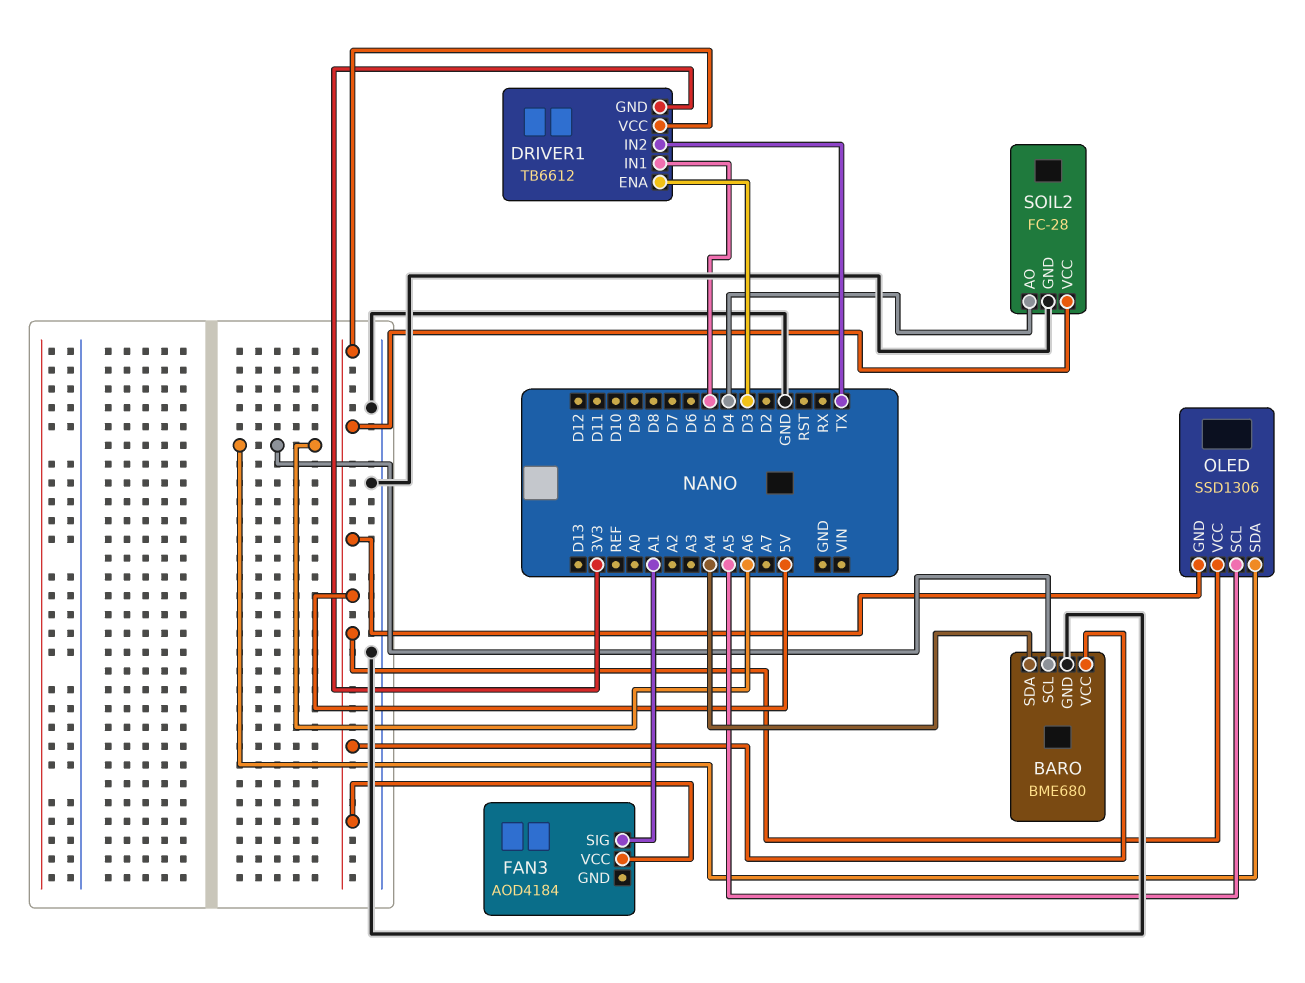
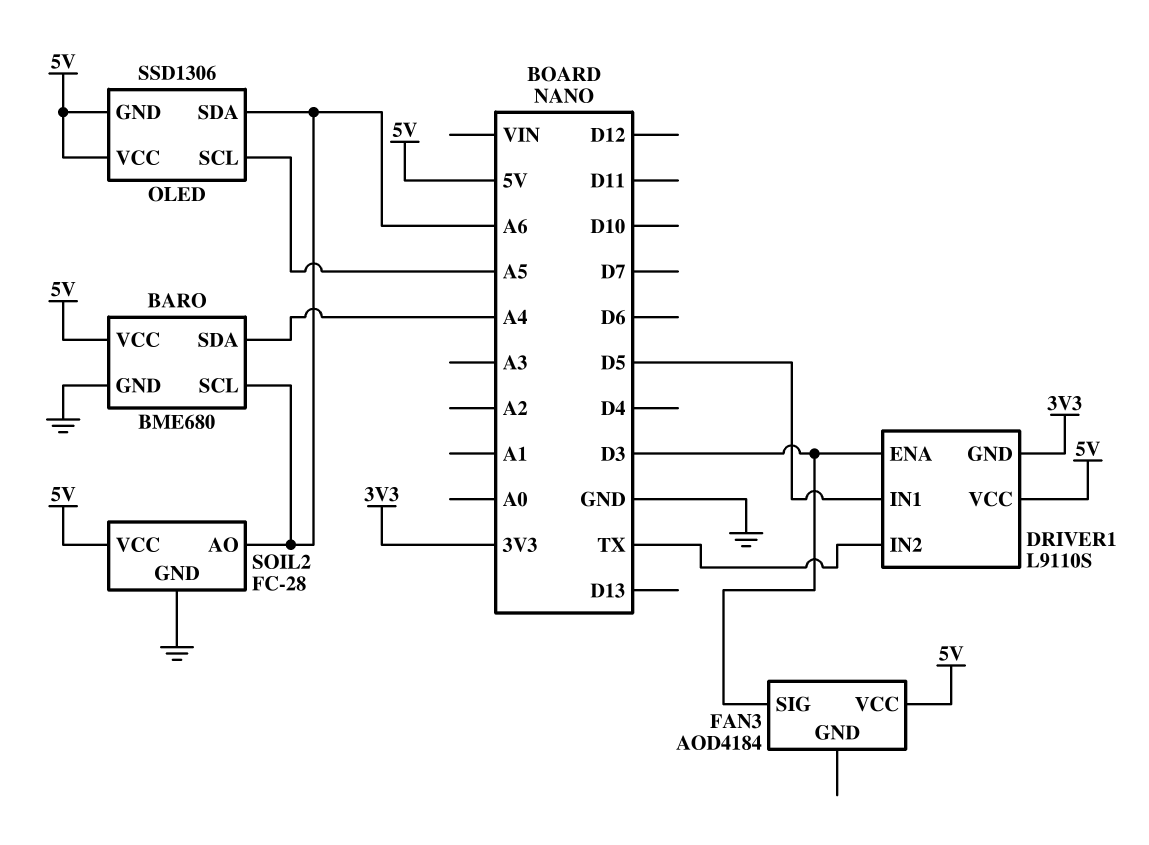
DRIVER1: TB6612 -> L9110S
FAN3 pin SIG: A1 -> D3
SOIL2 pin AO: D4 -> A6

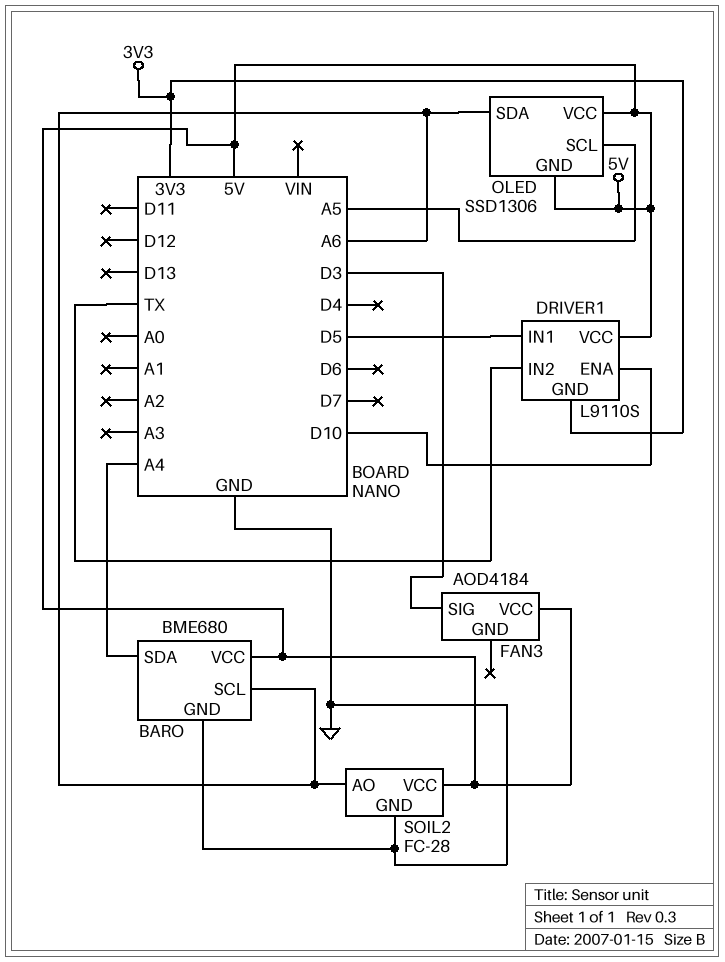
DRIVER1 pin ENA: D3 -> D10

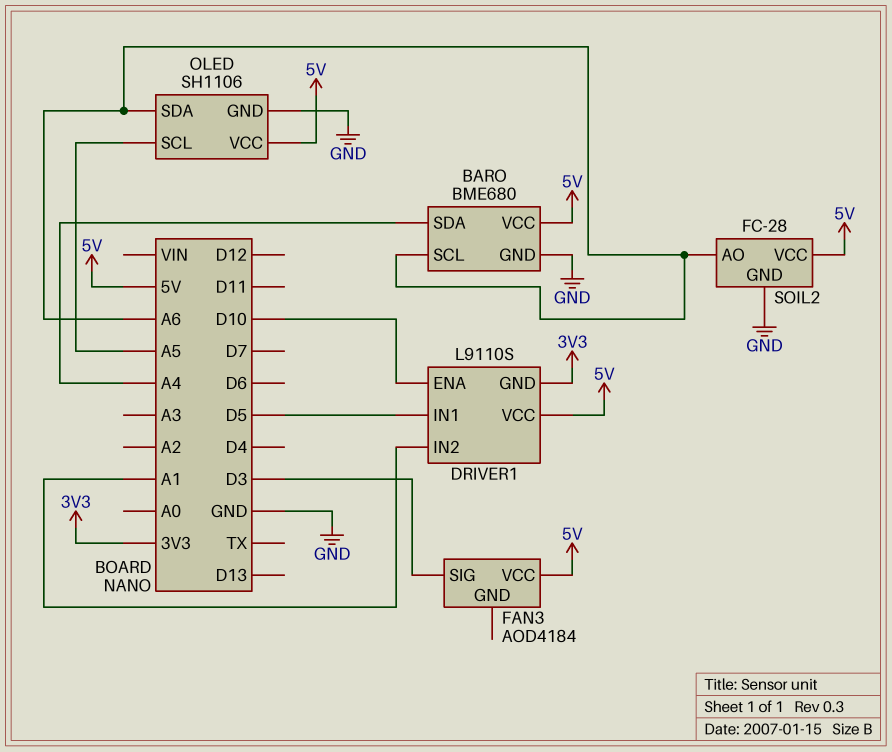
DRIVER1 pin IN2: TX -> A1
OLED: SSD1306 -> SH1106
OLED pin GND: 5V -> GND

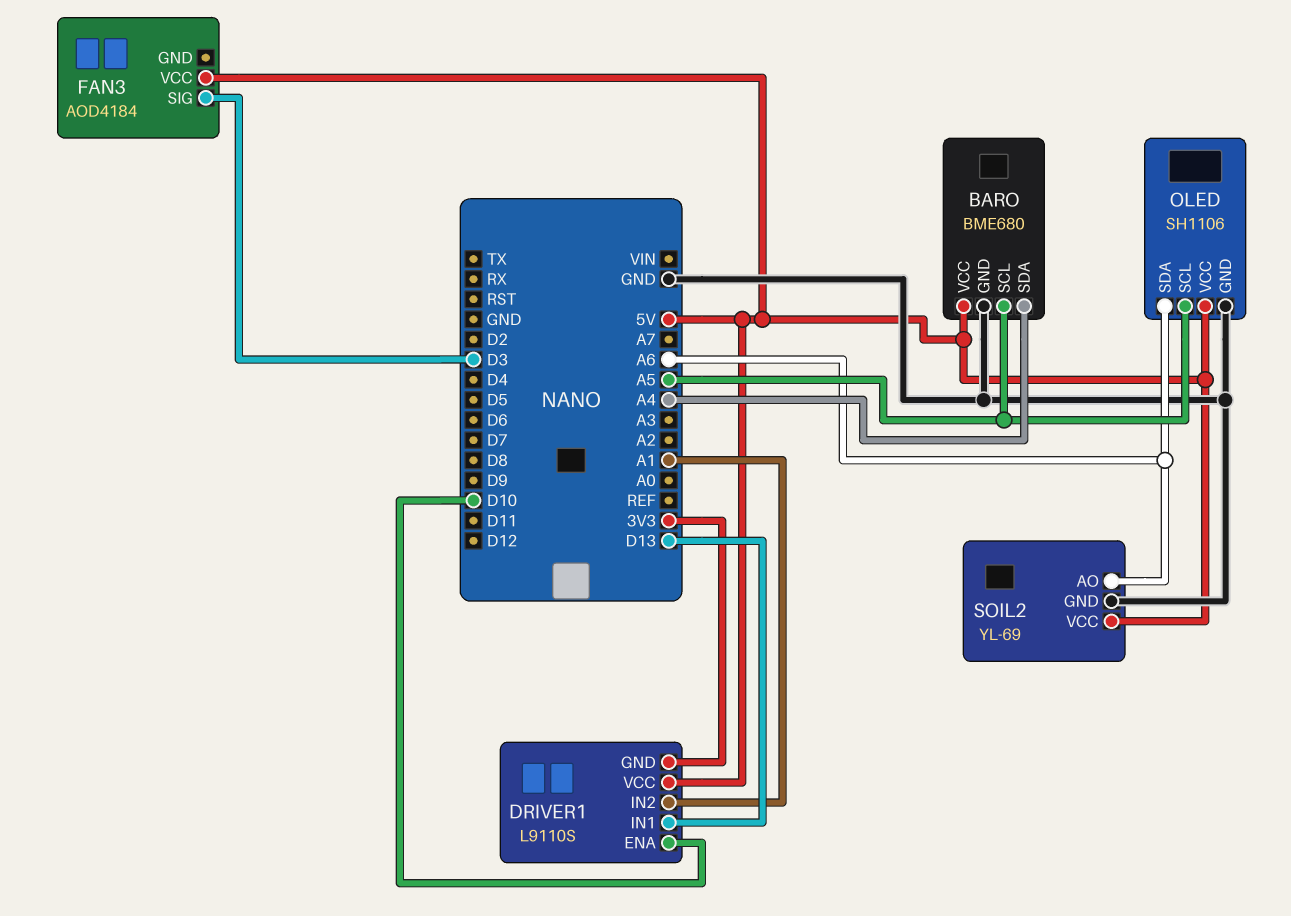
BARO pin SCL: A6 -> A5
DRIVER1 pin IN1: D5 -> D13
SOIL2: FC-28 -> YL-69

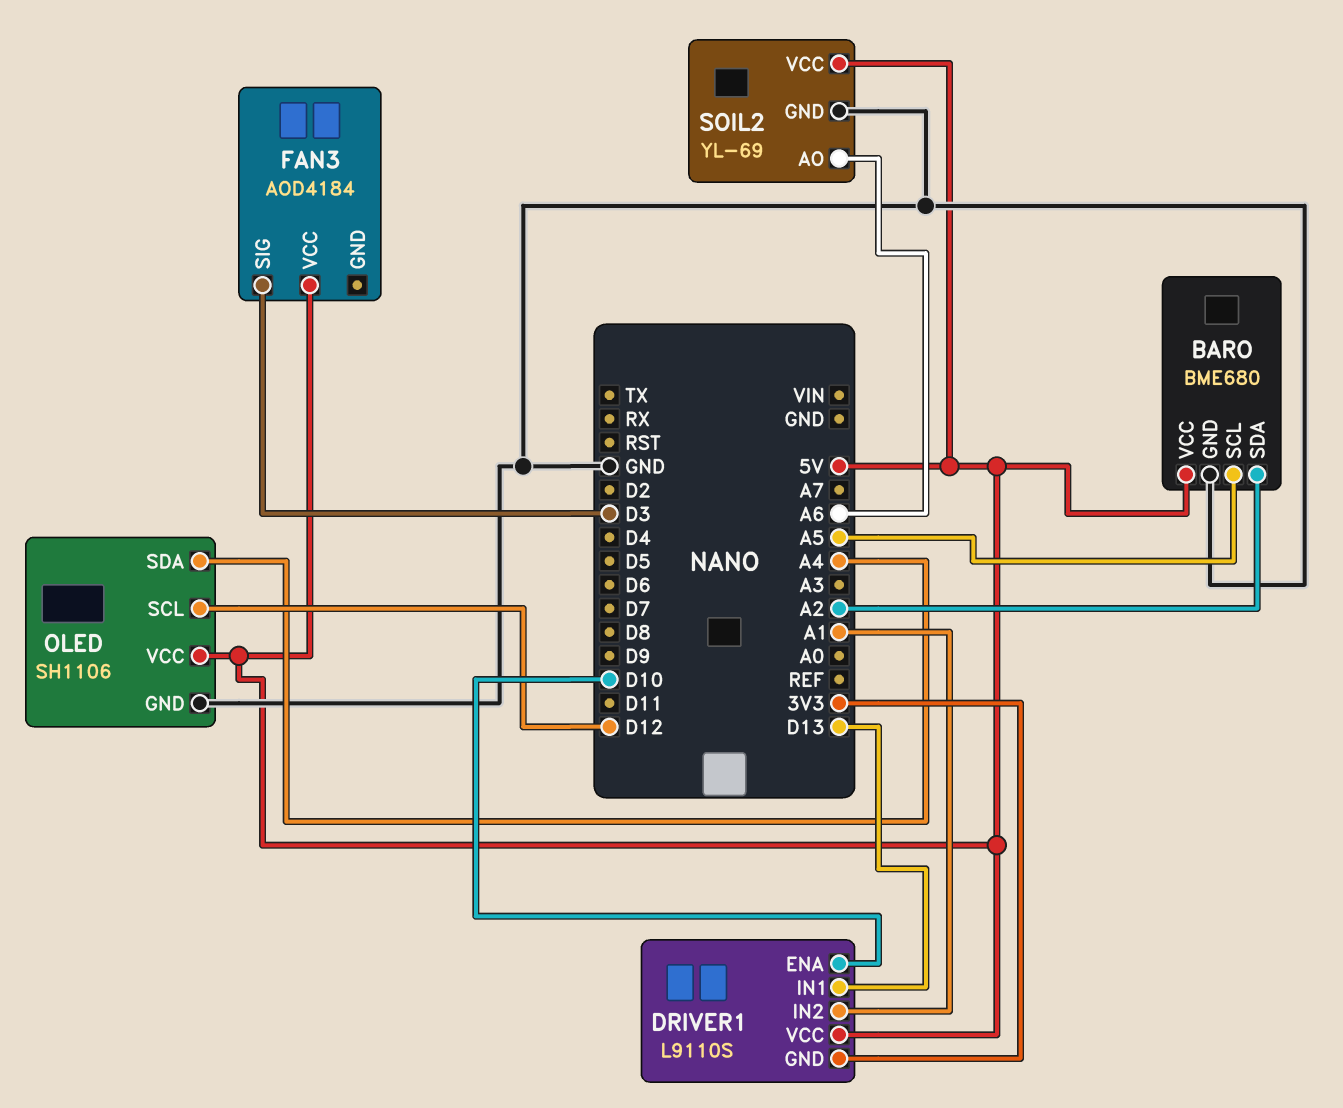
BARO pin SDA: A4 -> A2
OLED pin SCL: A5 -> D12
OLED pin SDA: A6 -> A4

